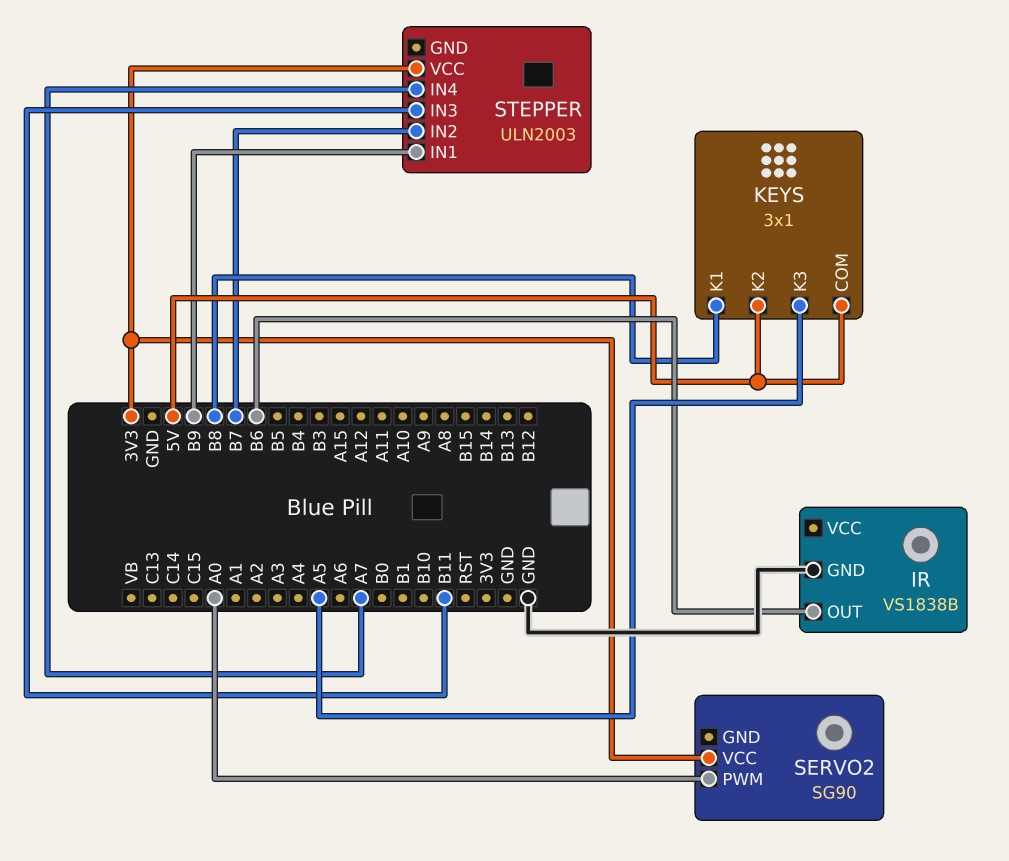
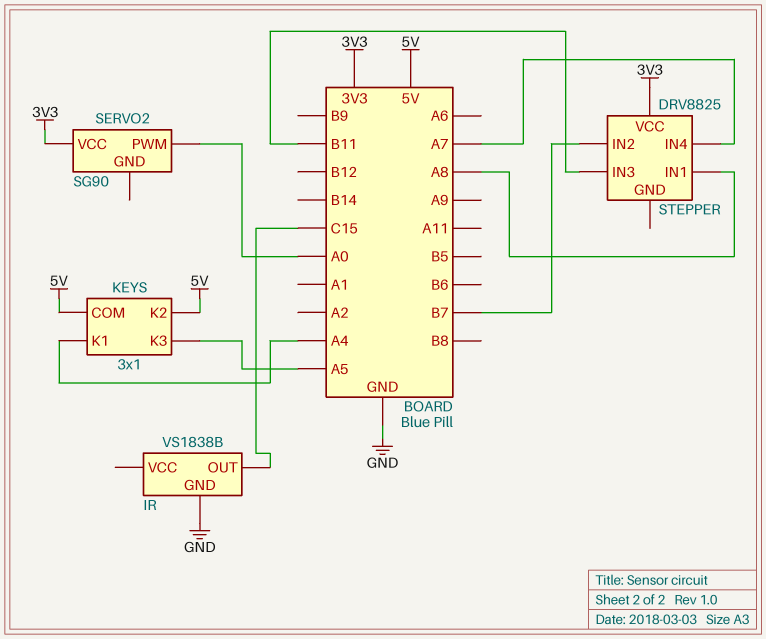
IR pin OUT: B6 -> C15
KEYS pin K1: B8 -> A4
STEPPER: ULN2003 -> DRV8825
STEPPER pin IN1: B9 -> A8

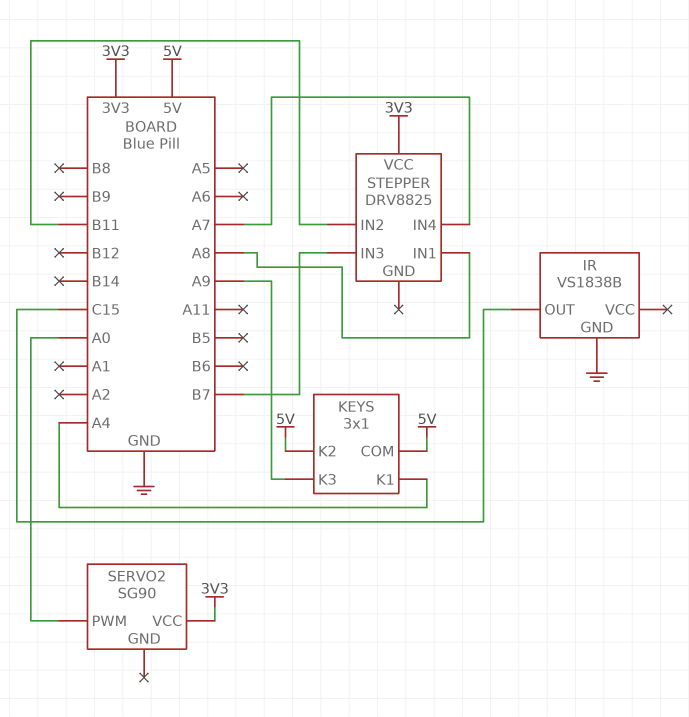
KEYS pin K3: A5 -> A9
STEPPER pin IN2: B7 -> B11
STEPPER pin IN3: B11 -> B7

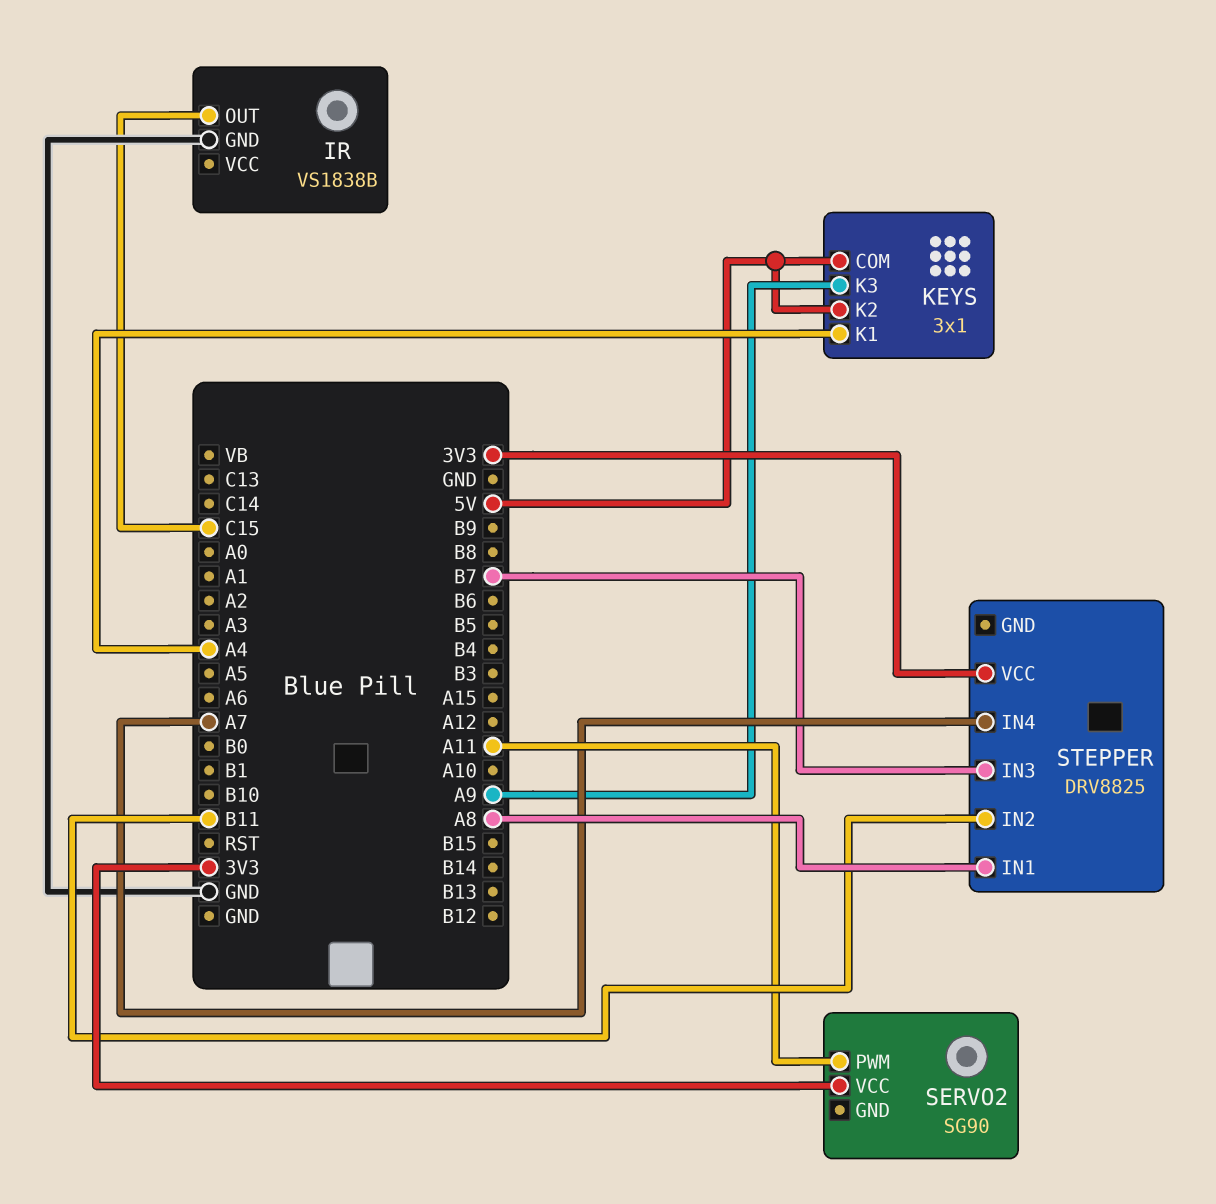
SERVO2 pin PWM: A0 -> A11

